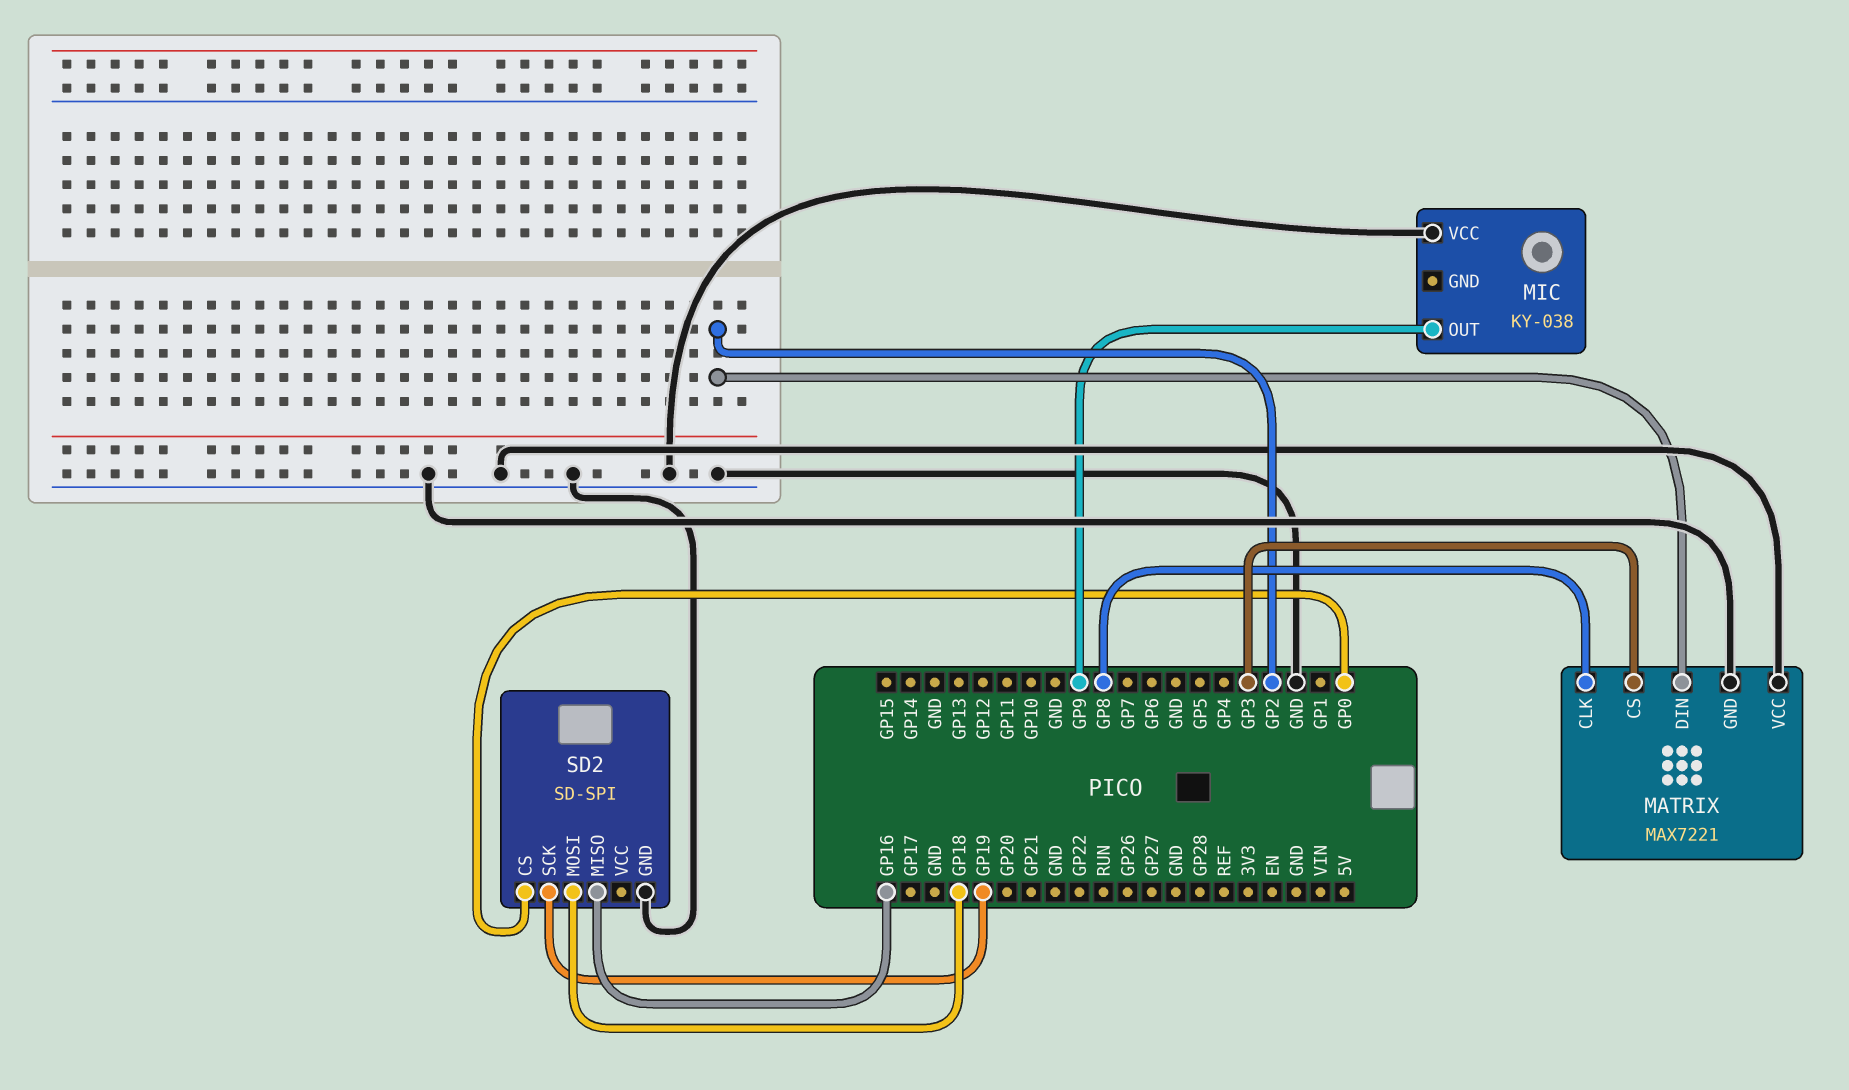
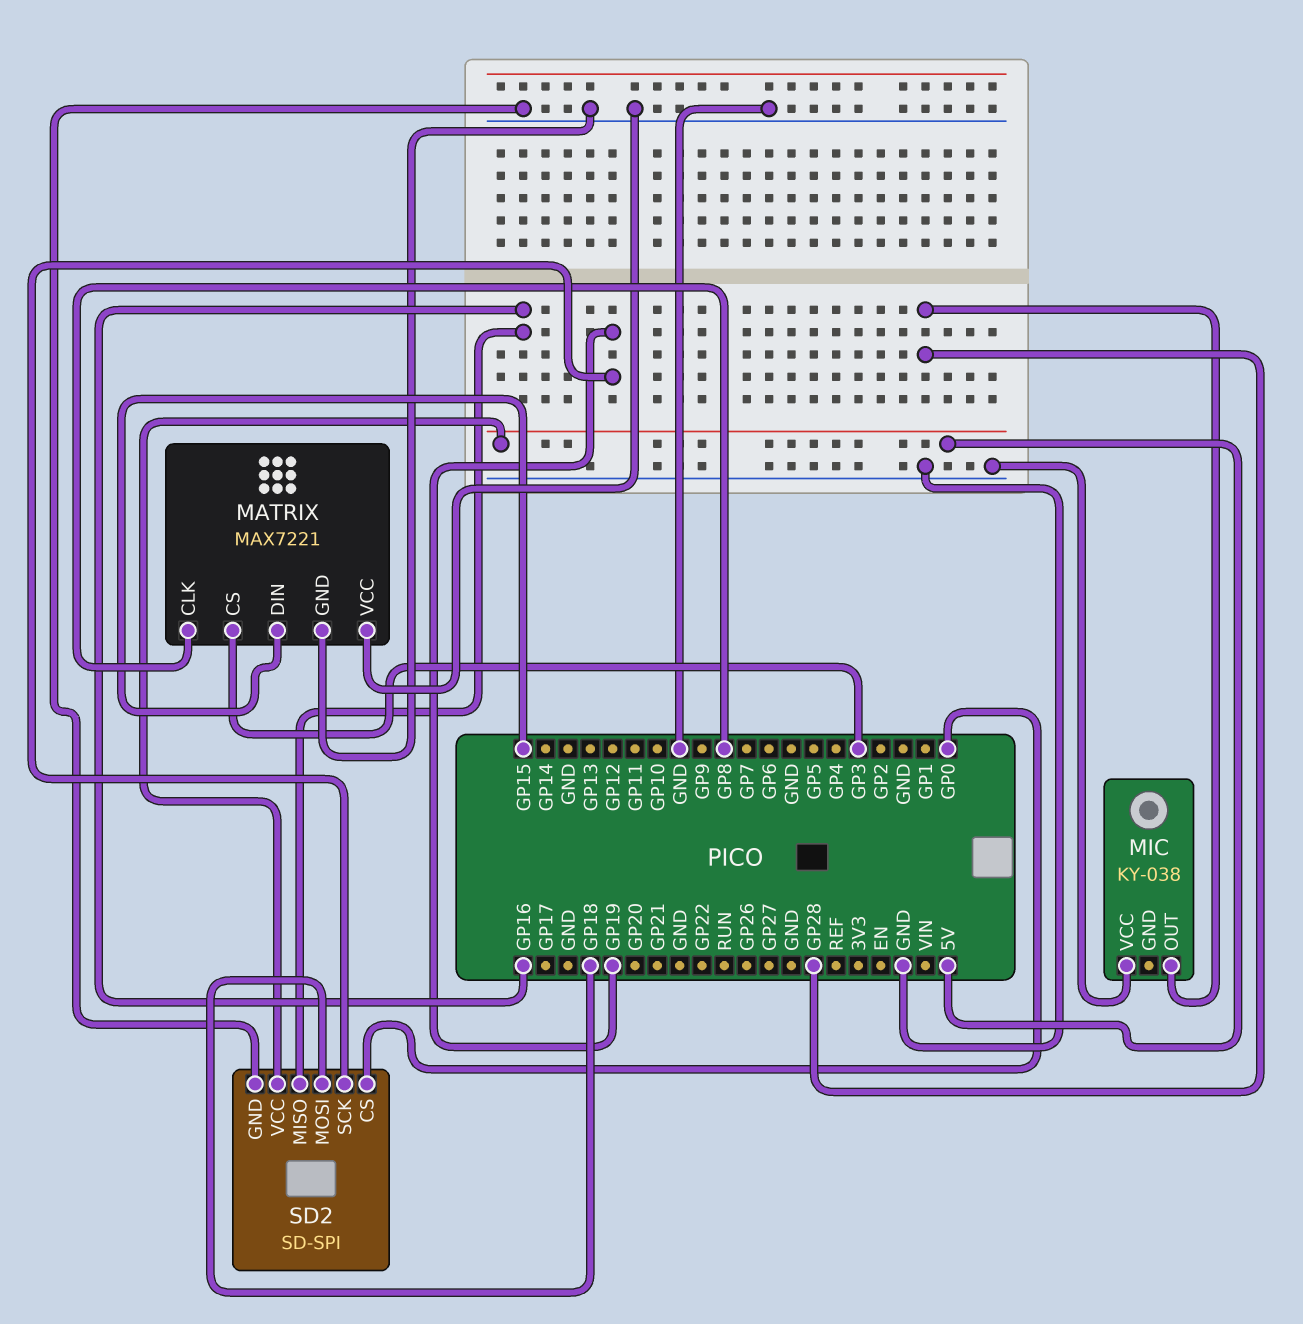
MATRIX pin DIN: GP2 -> GP15
MIC pin OUT: GP9 -> GP28
SD2 pin VCC: none -> 5V

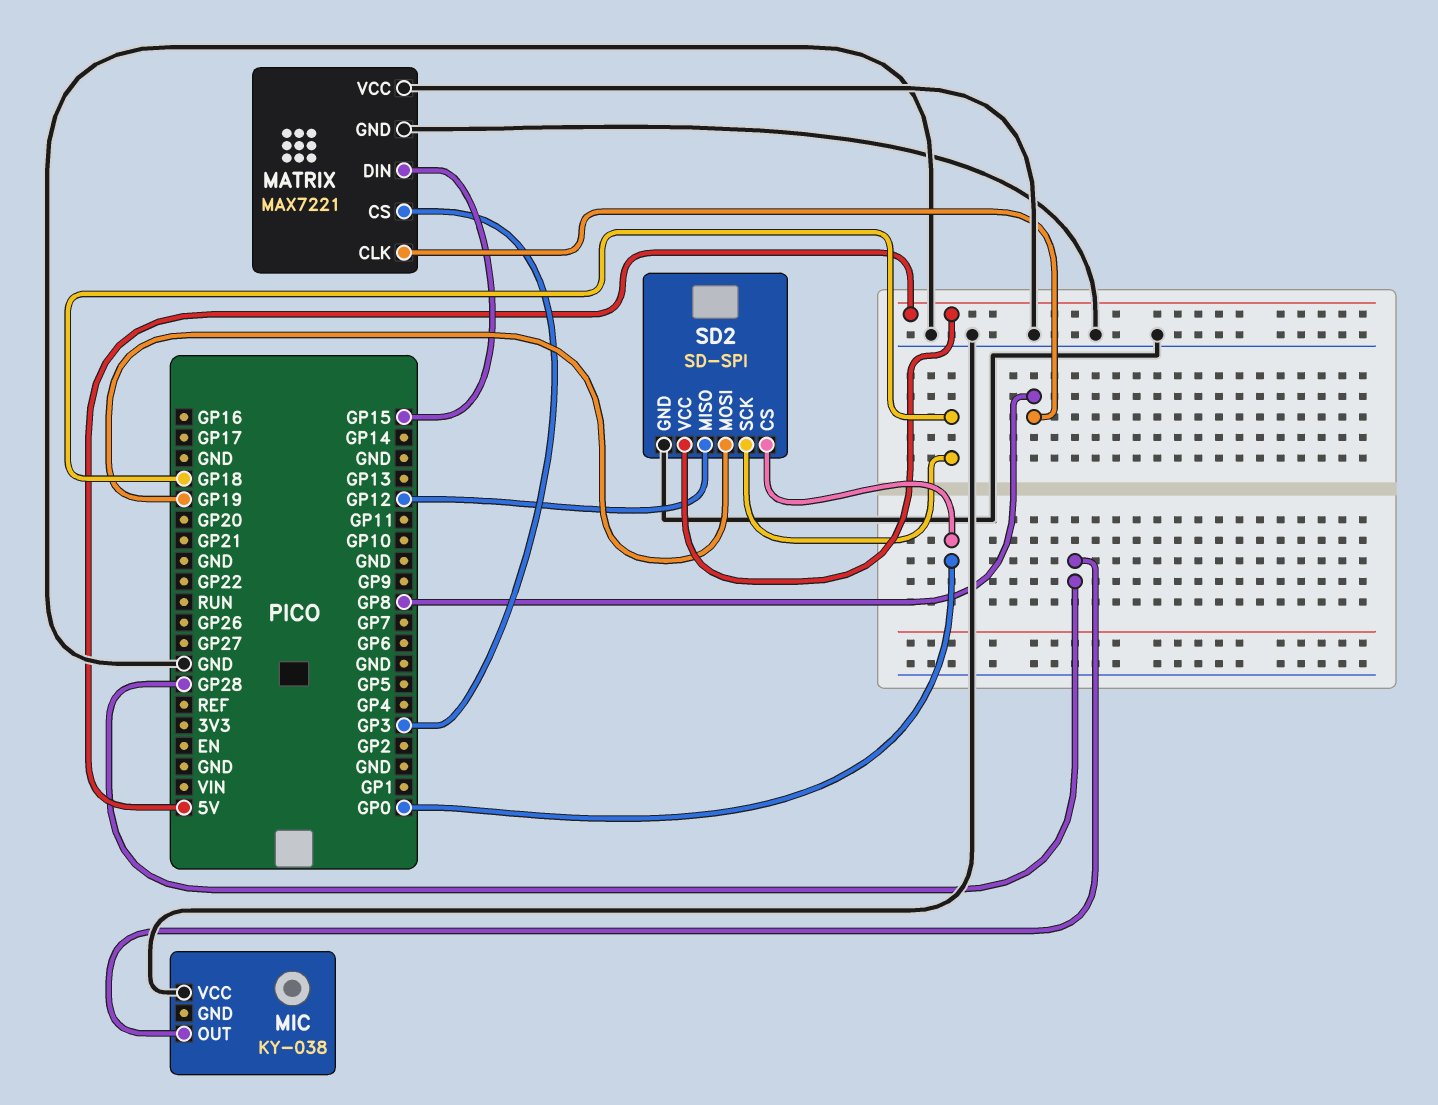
SD2 pin MISO: GP16 -> GP12
SD2 pin MOSI: GP18 -> GP19
SD2 pin SCK: GP19 -> GP18

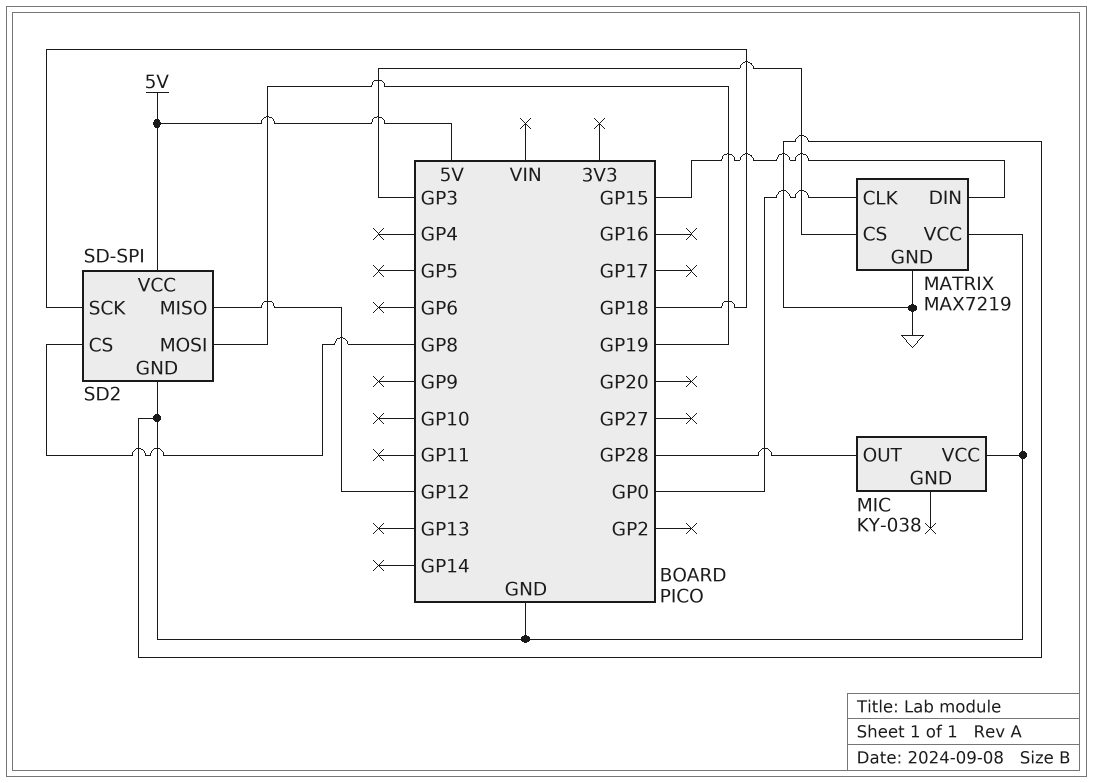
MATRIX: MAX7221 -> MAX7219
MATRIX pin CLK: GP8 -> GP0
SD2 pin CS: GP0 -> GP8

